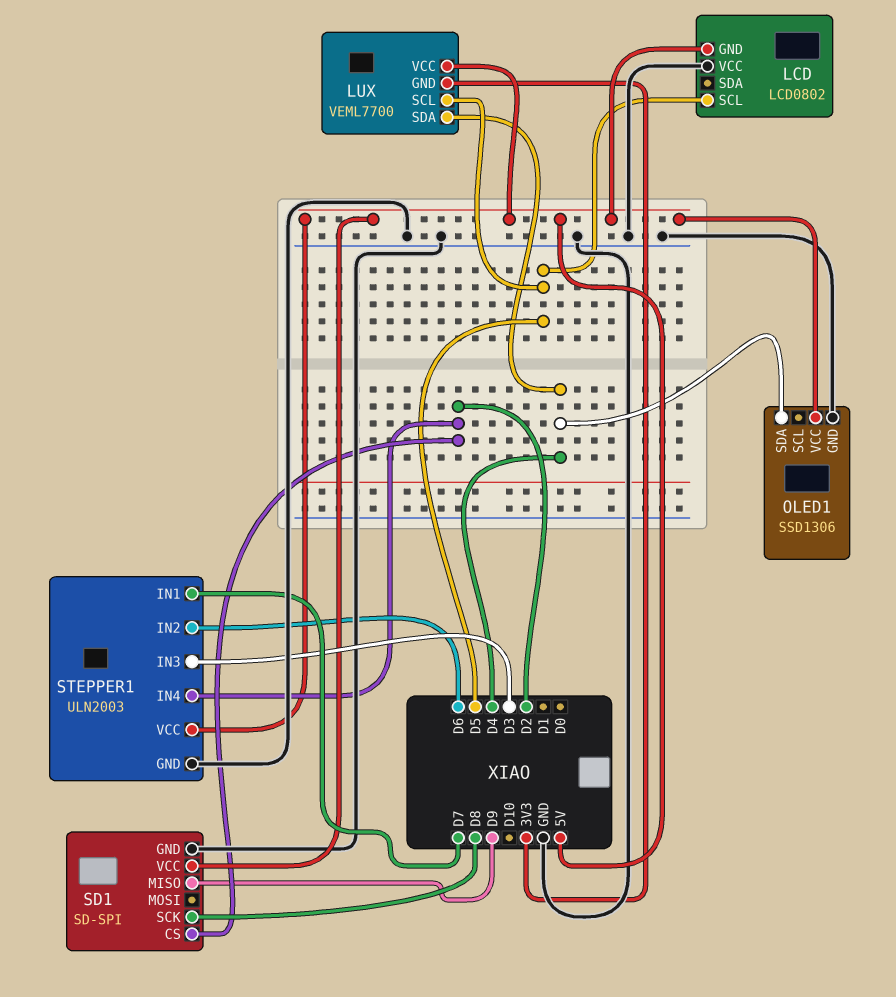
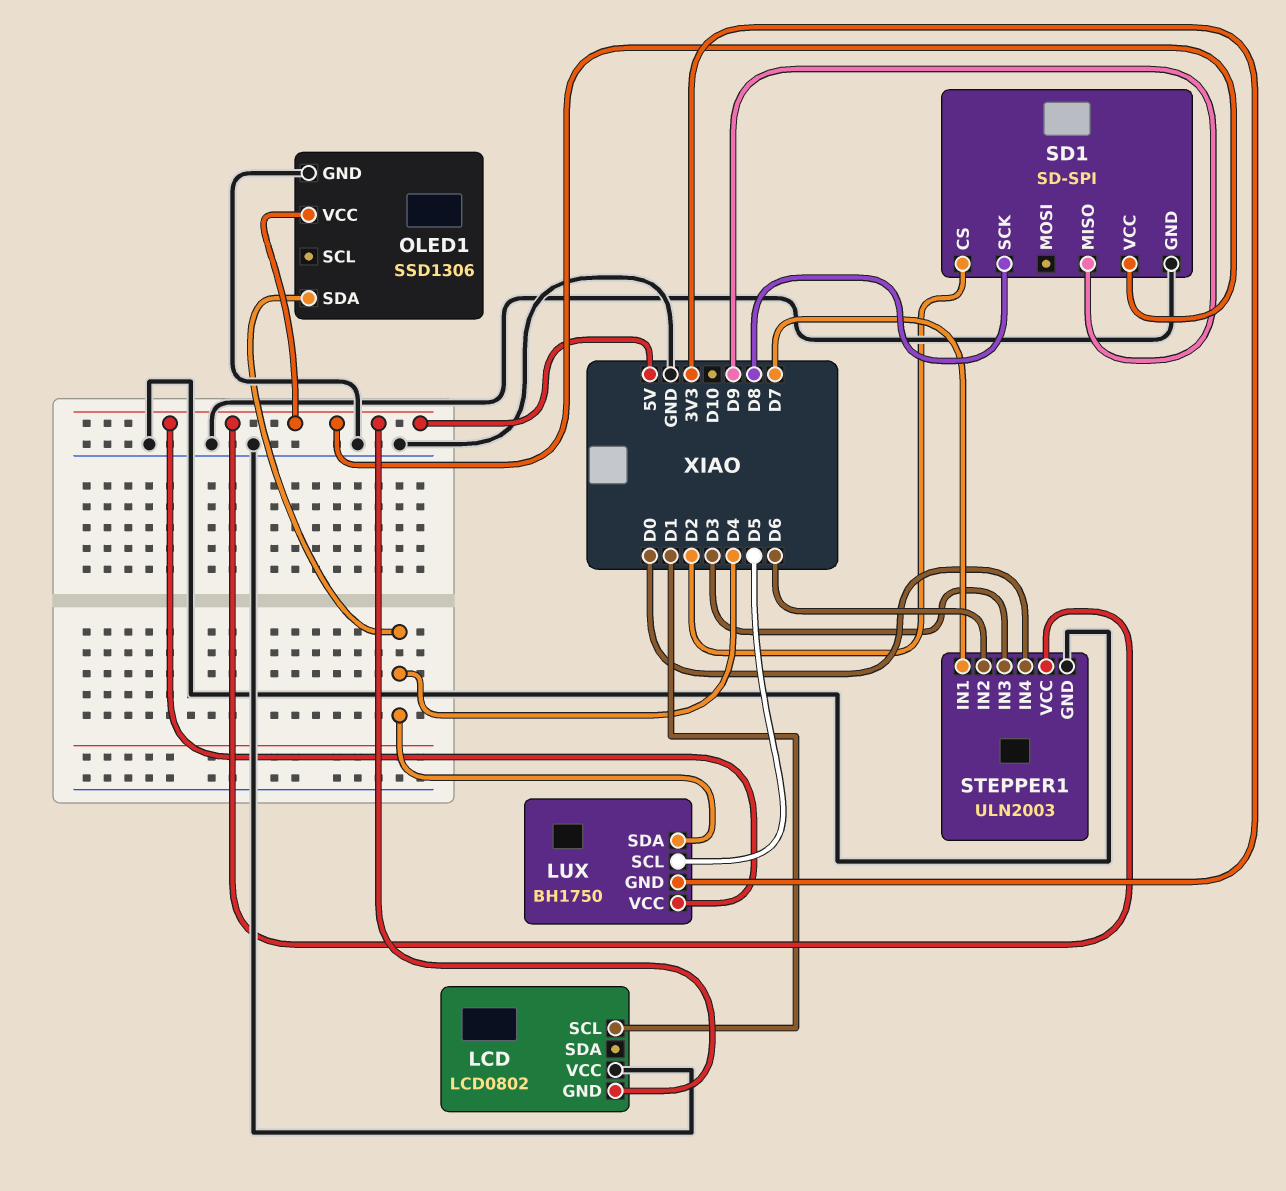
LCD pin SCL: D5 -> D1
LUX: VEML7700 -> BH1750
STEPPER1 pin IN4: D2 -> D0

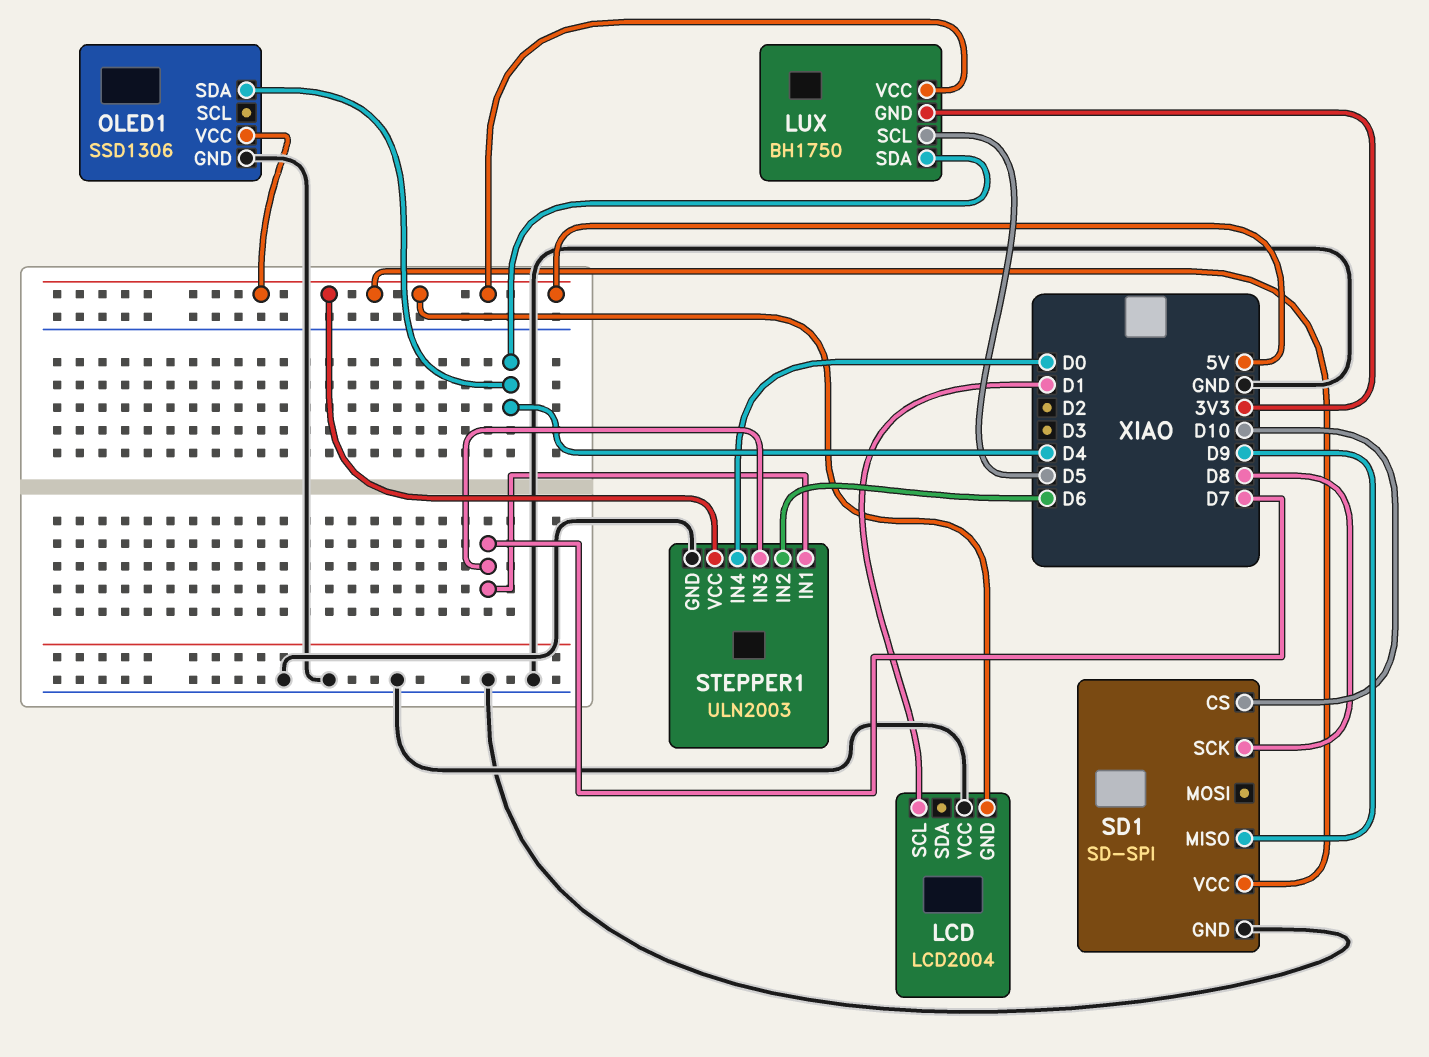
LCD: LCD0802 -> LCD2004
SD1 pin CS: D2 -> D10
STEPPER1 pin IN3: D3 -> D7

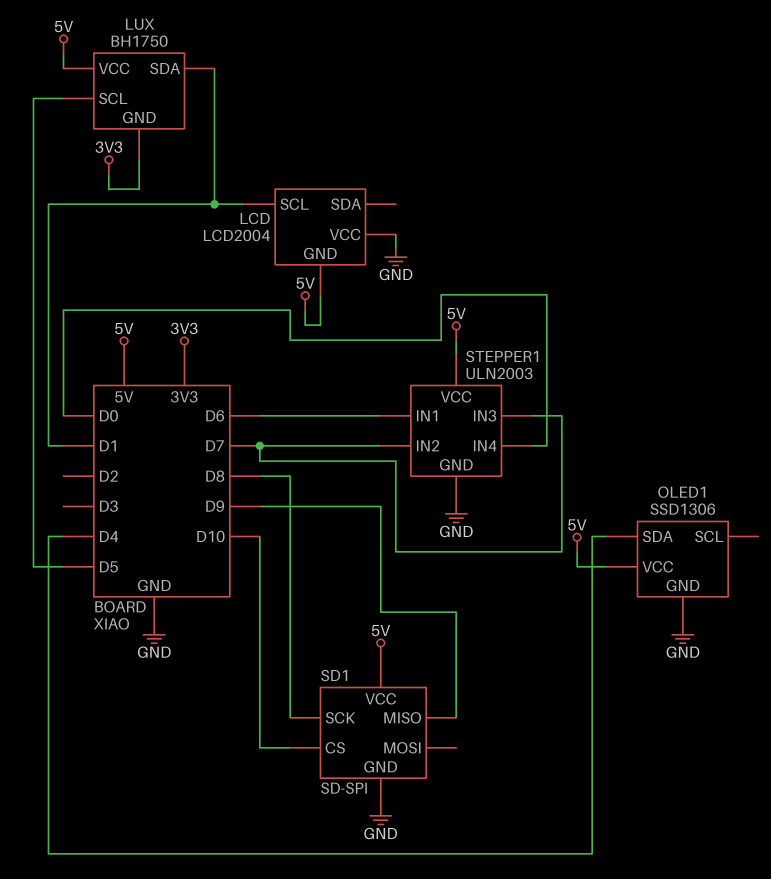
LUX pin SDA: D4 -> D1
STEPPER1 pin IN1: D7 -> D6
STEPPER1 pin IN2: D6 -> D7

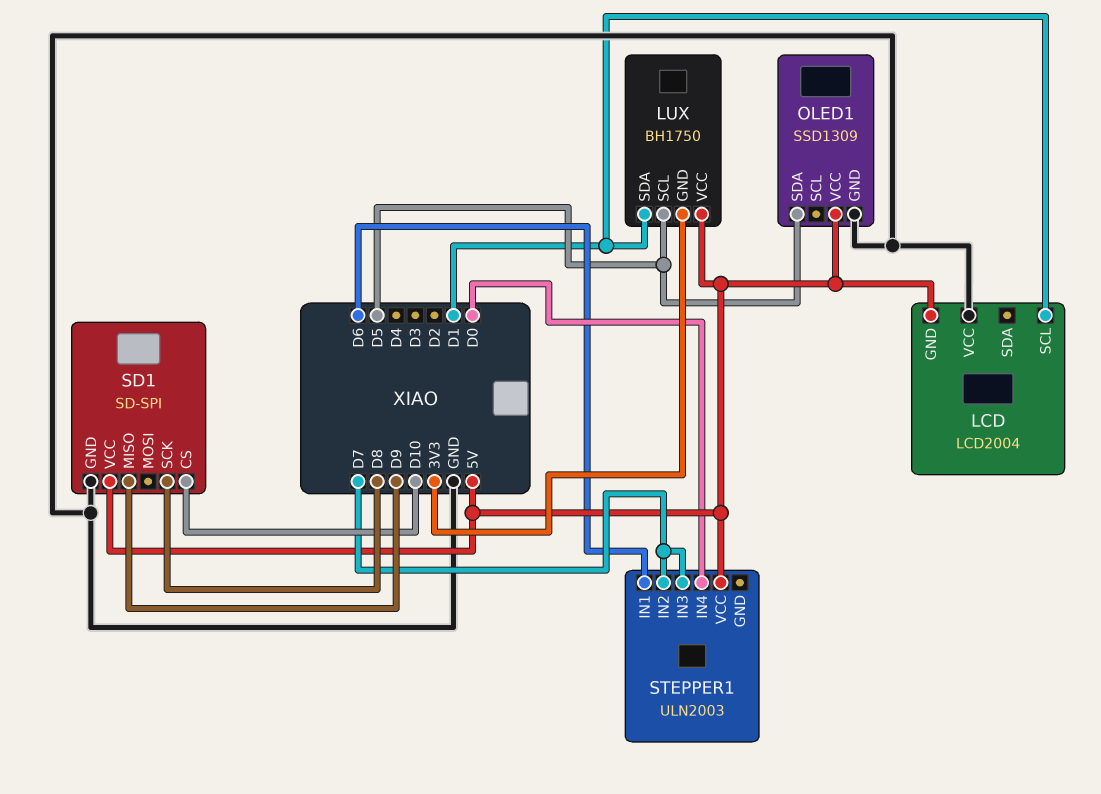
OLED1: SSD1306 -> SSD1309
OLED1 pin SDA: D4 -> D5
STEPPER1 pin GND: GND -> none

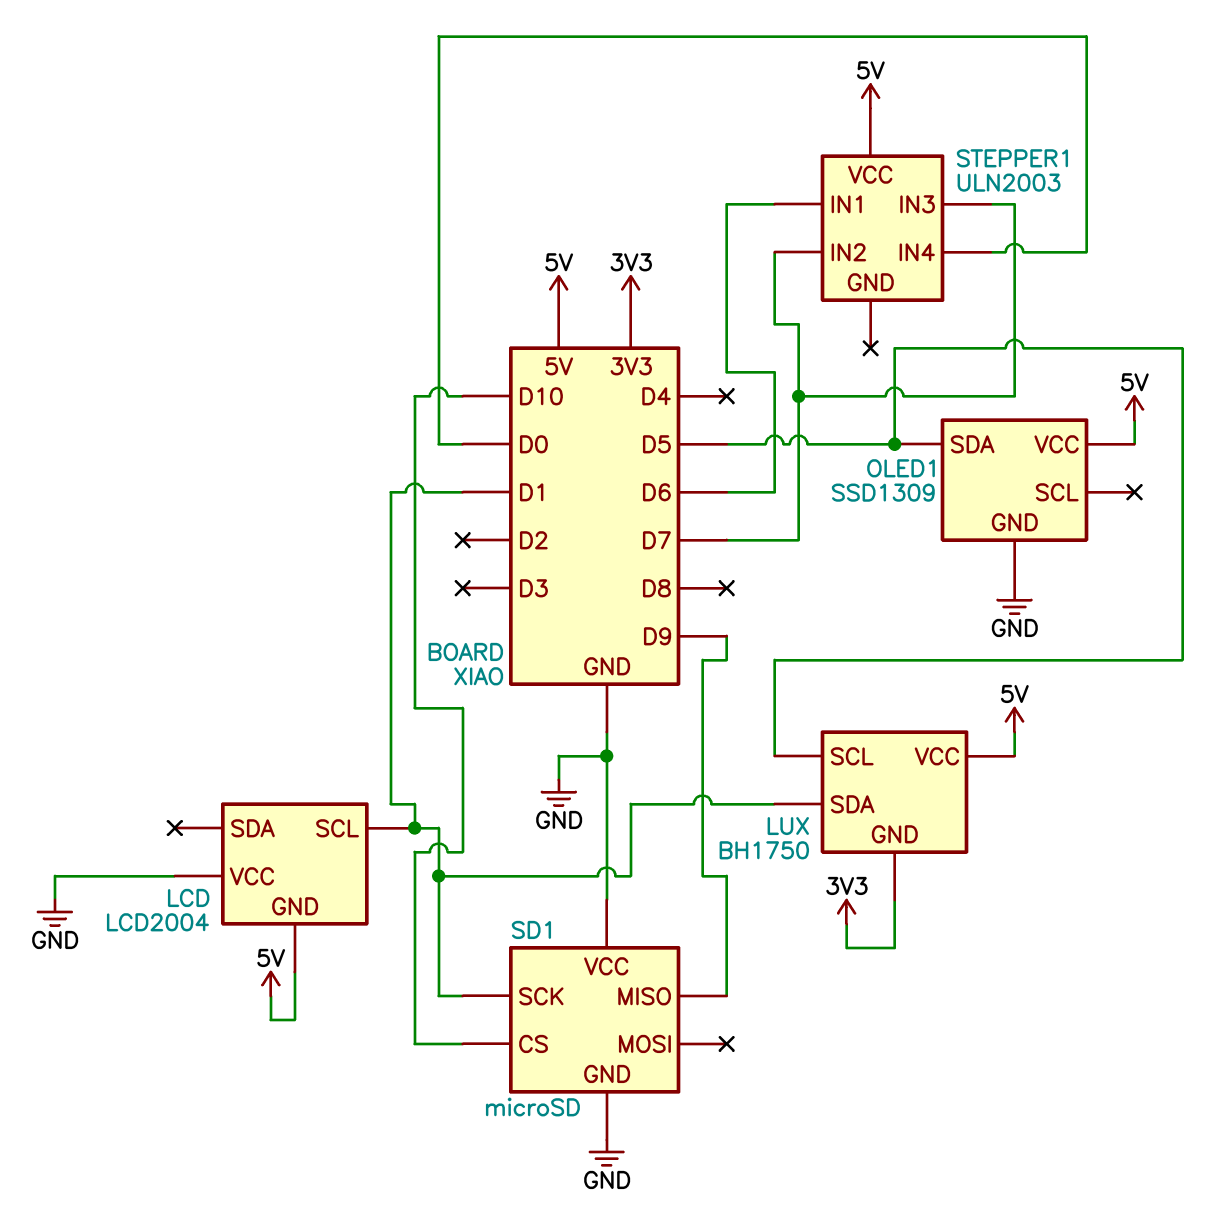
SD1: SD-SPI -> microSD
SD1 pin SCK: D8 -> D1
SD1 pin VCC: 5V -> GND

